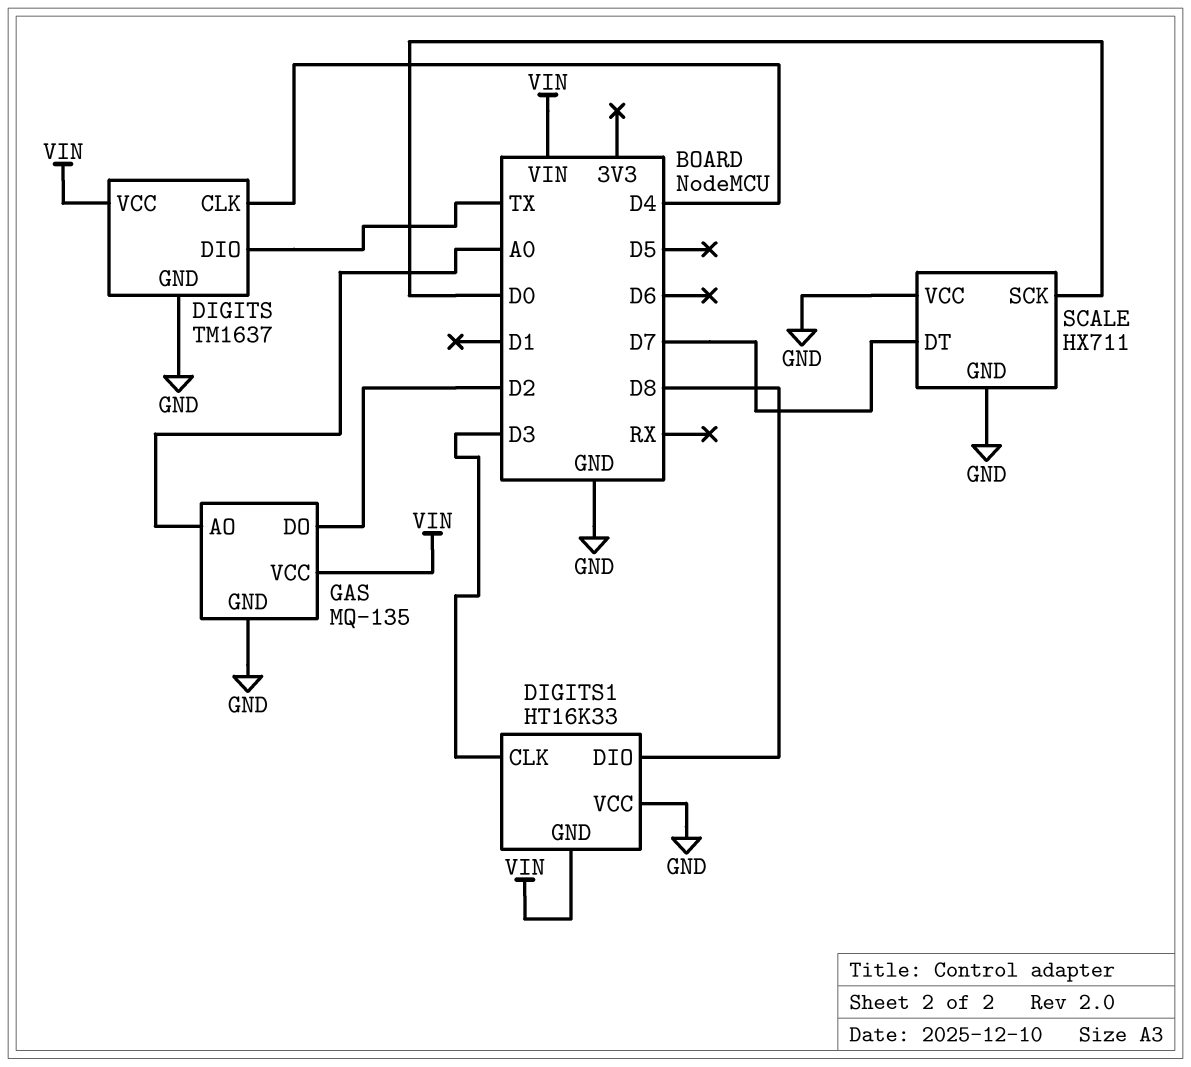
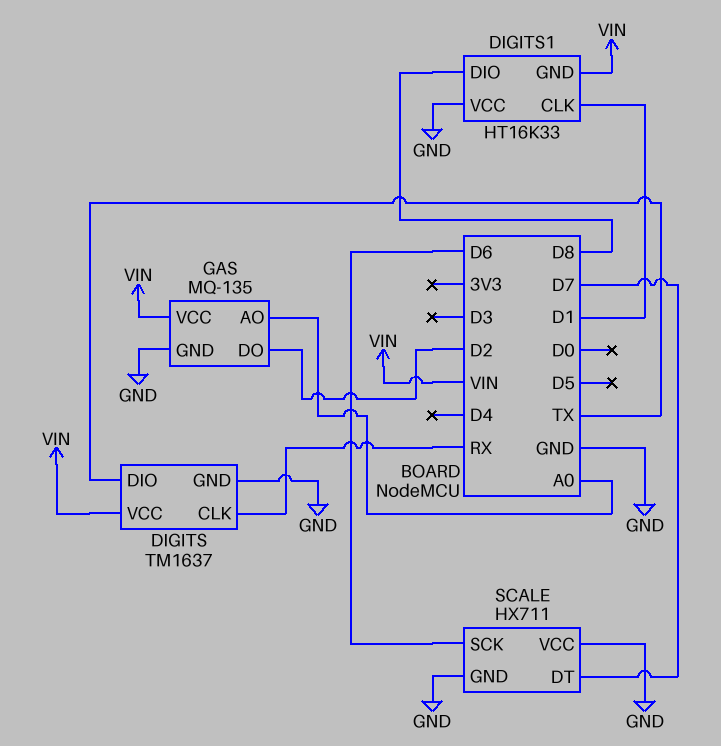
DIGITS pin CLK: D4 -> RX
DIGITS1 pin CLK: D3 -> D1
SCALE pin SCK: D0 -> D6

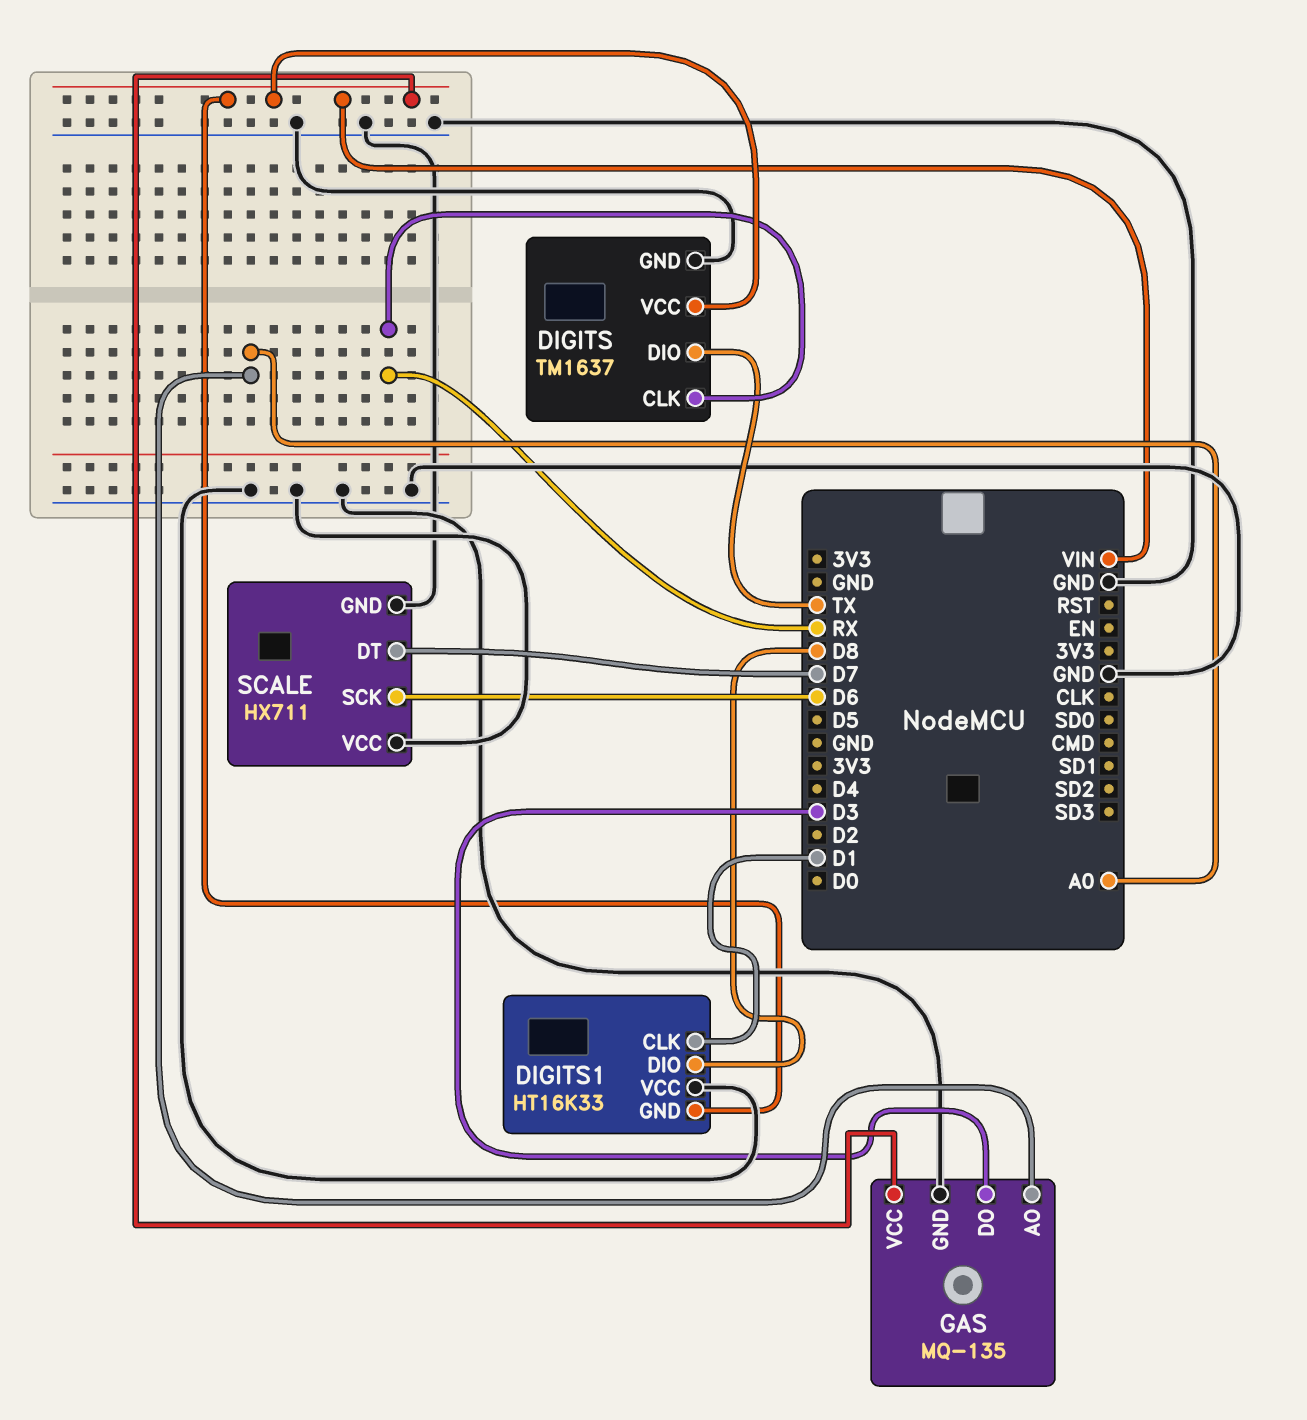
GAS pin DO: D2 -> D3

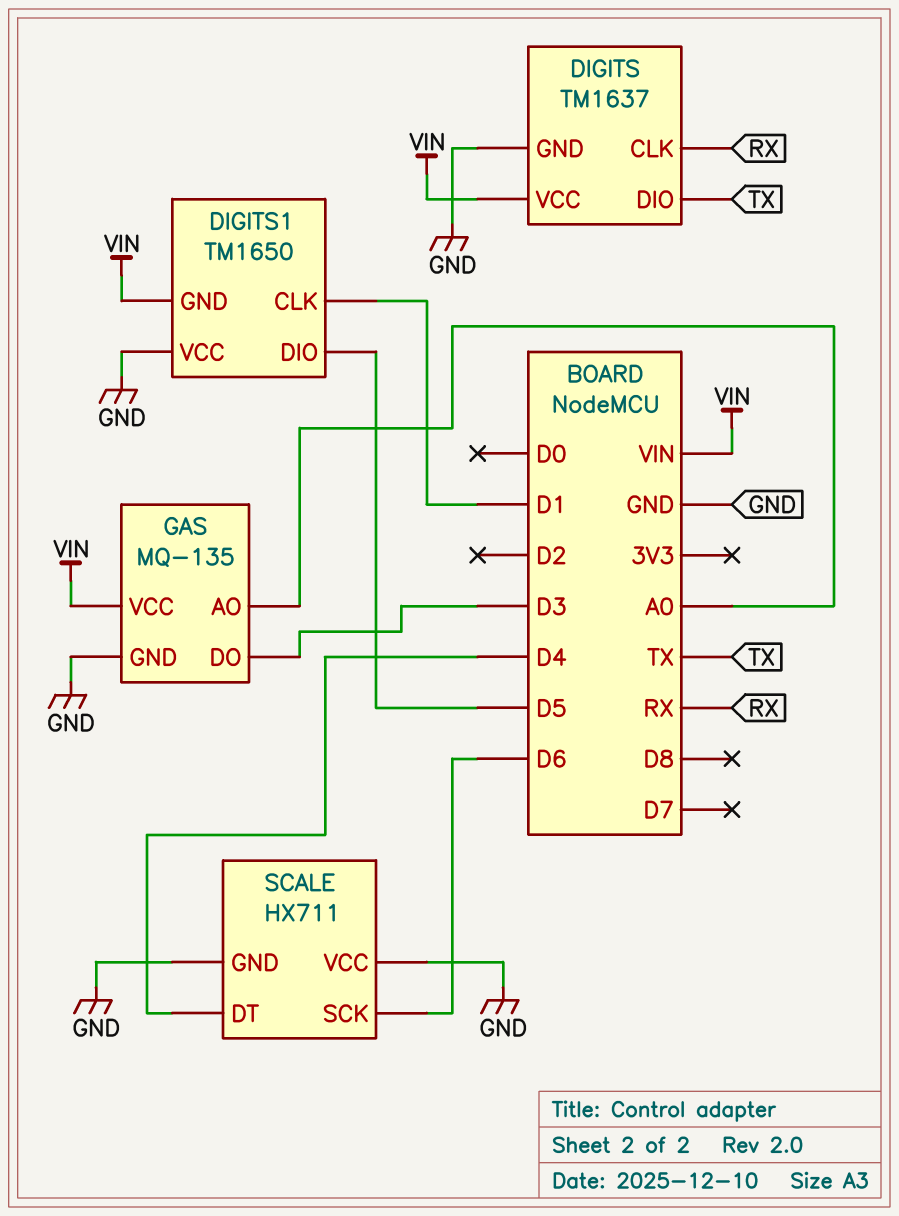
DIGITS1: HT16K33 -> TM1650
DIGITS1 pin DIO: D8 -> D5
SCALE pin DT: D7 -> D4

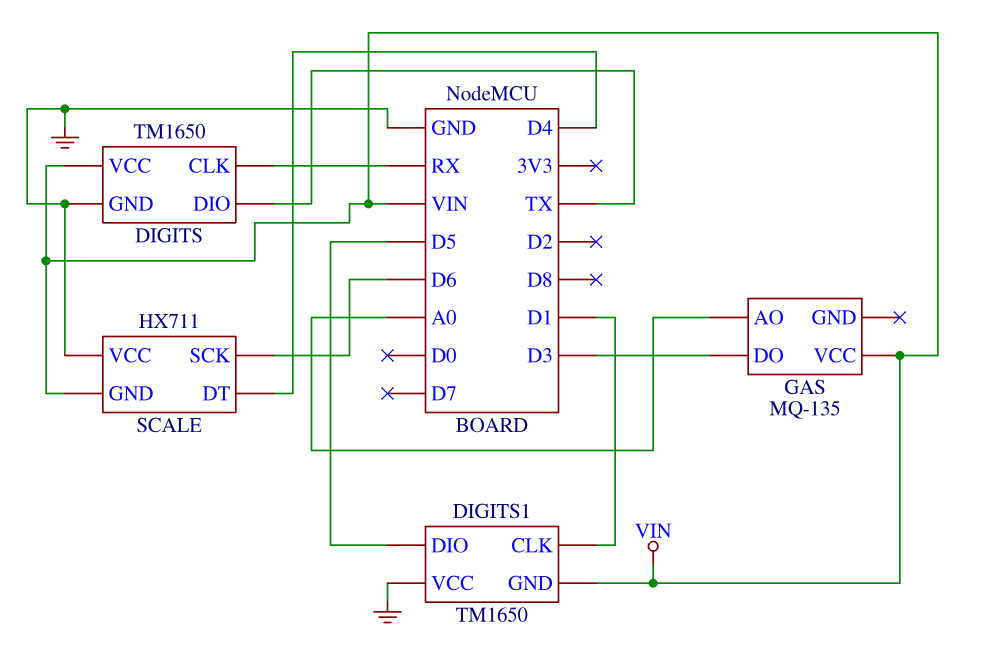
DIGITS: TM1637 -> TM1650
GAS pin GND: GND -> none
SCALE pin GND: GND -> VIN

